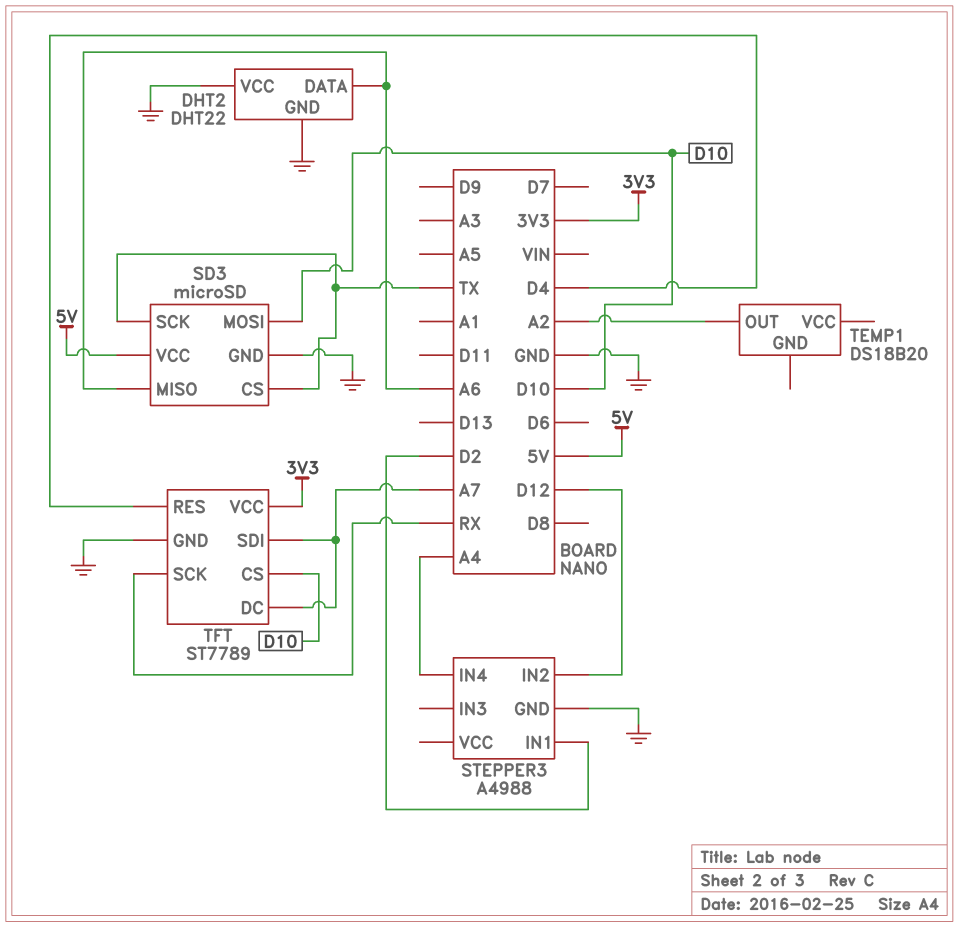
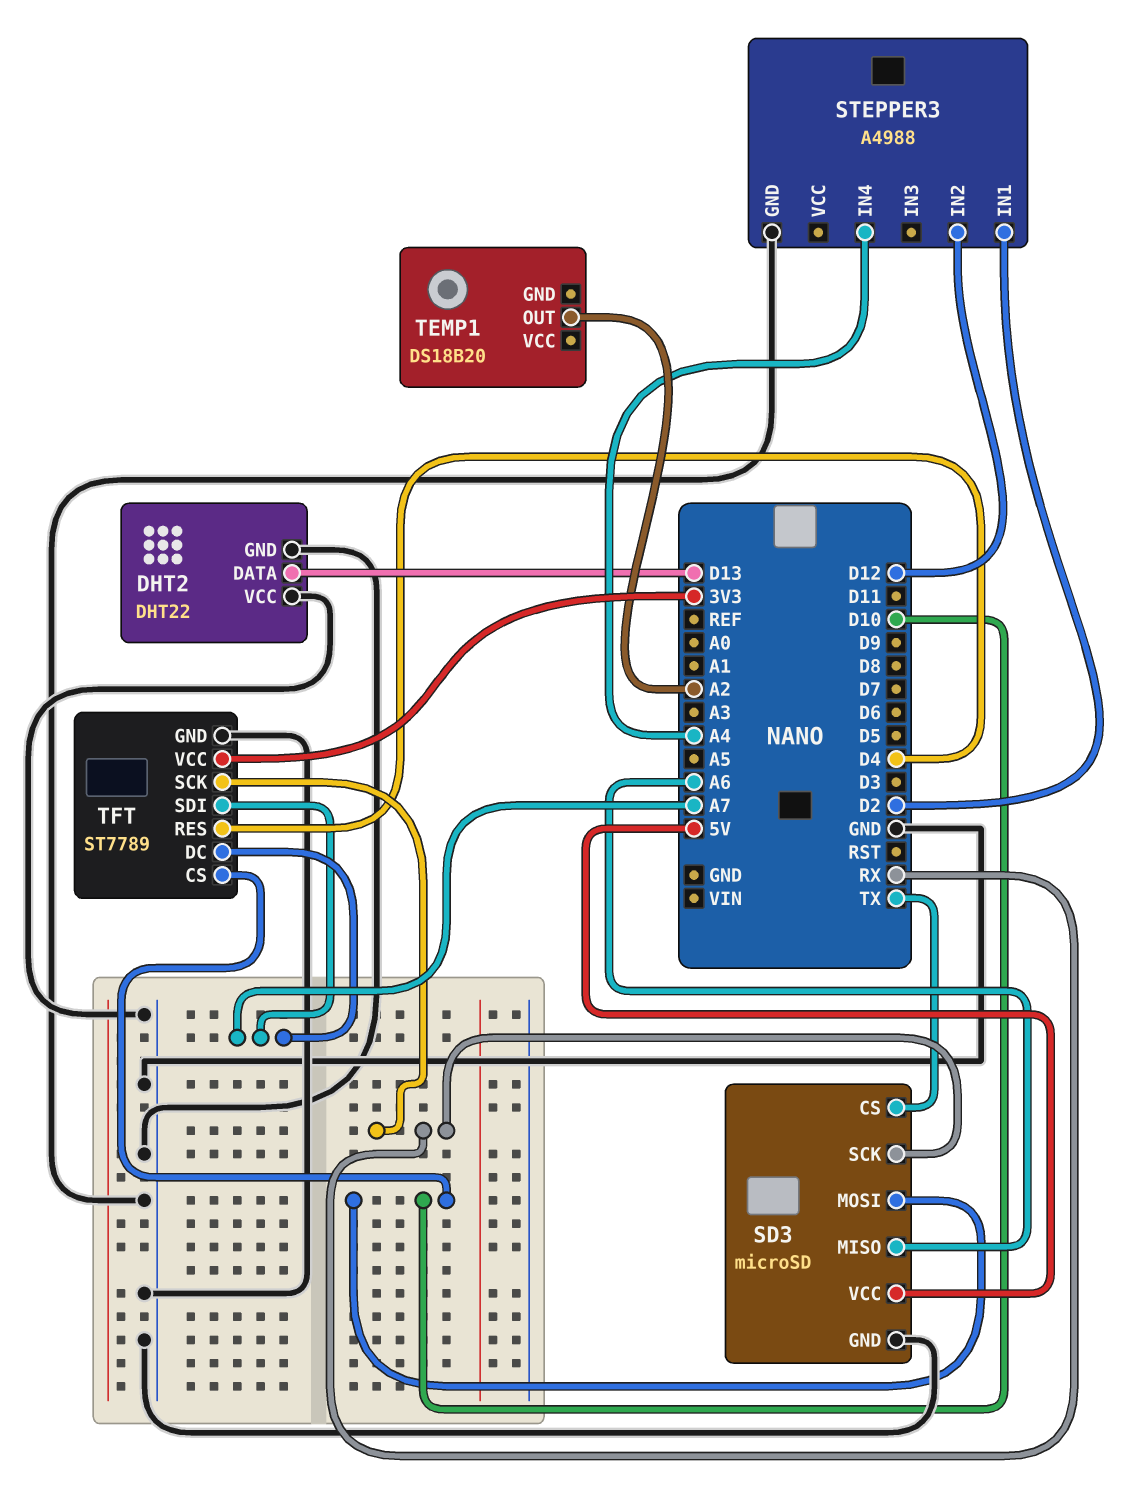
DHT2 pin DATA: A6 -> D13
SD3 pin SCK: TX -> RX

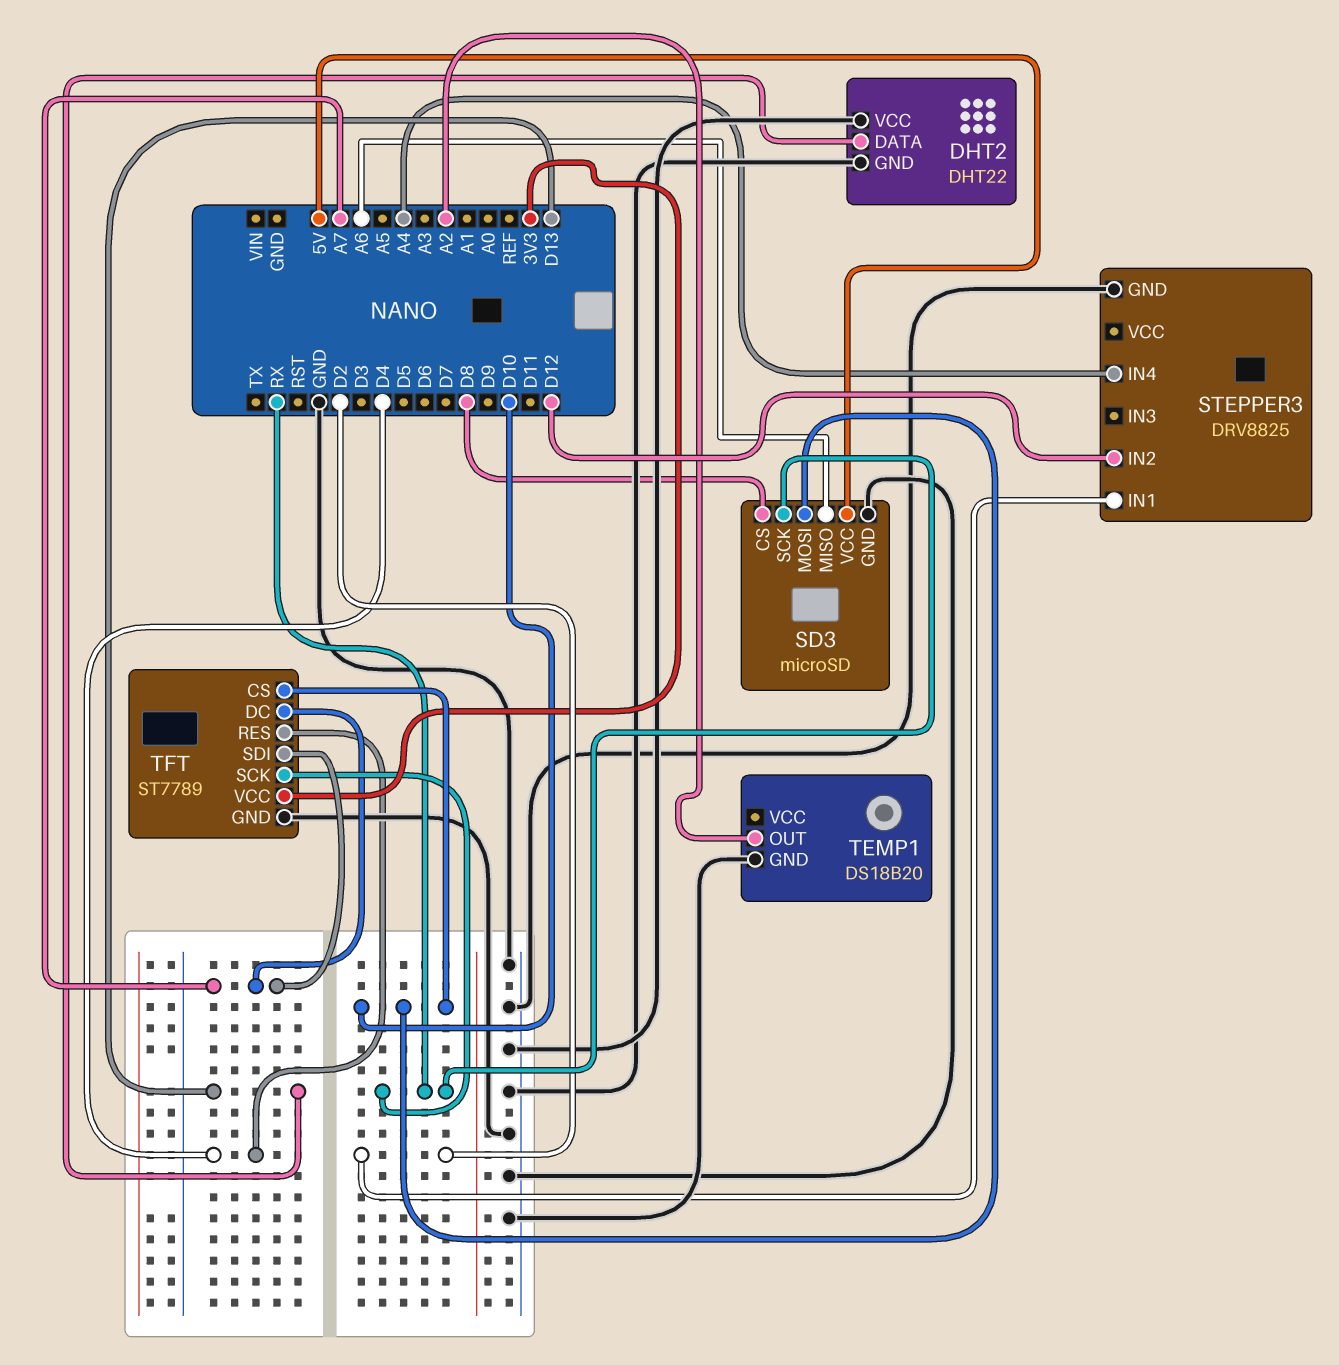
SD3 pin CS: TX -> D8
STEPPER3: A4988 -> DRV8825
TEMP1 pin GND: none -> GND

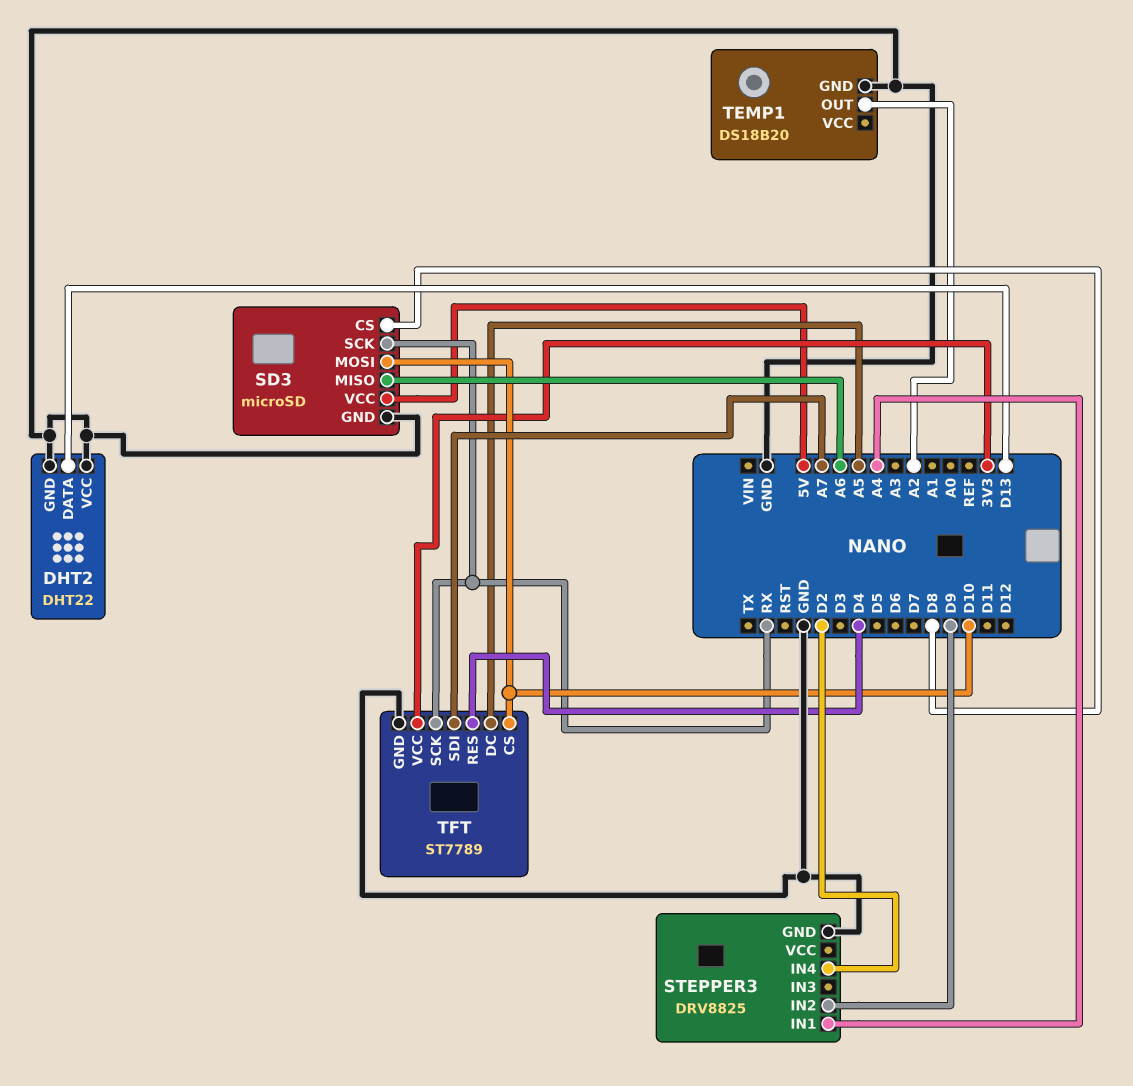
STEPPER3 pin IN1: D2 -> A4
STEPPER3 pin IN2: D12 -> D9
STEPPER3 pin IN4: A4 -> D2
TFT pin DC: A7 -> A5

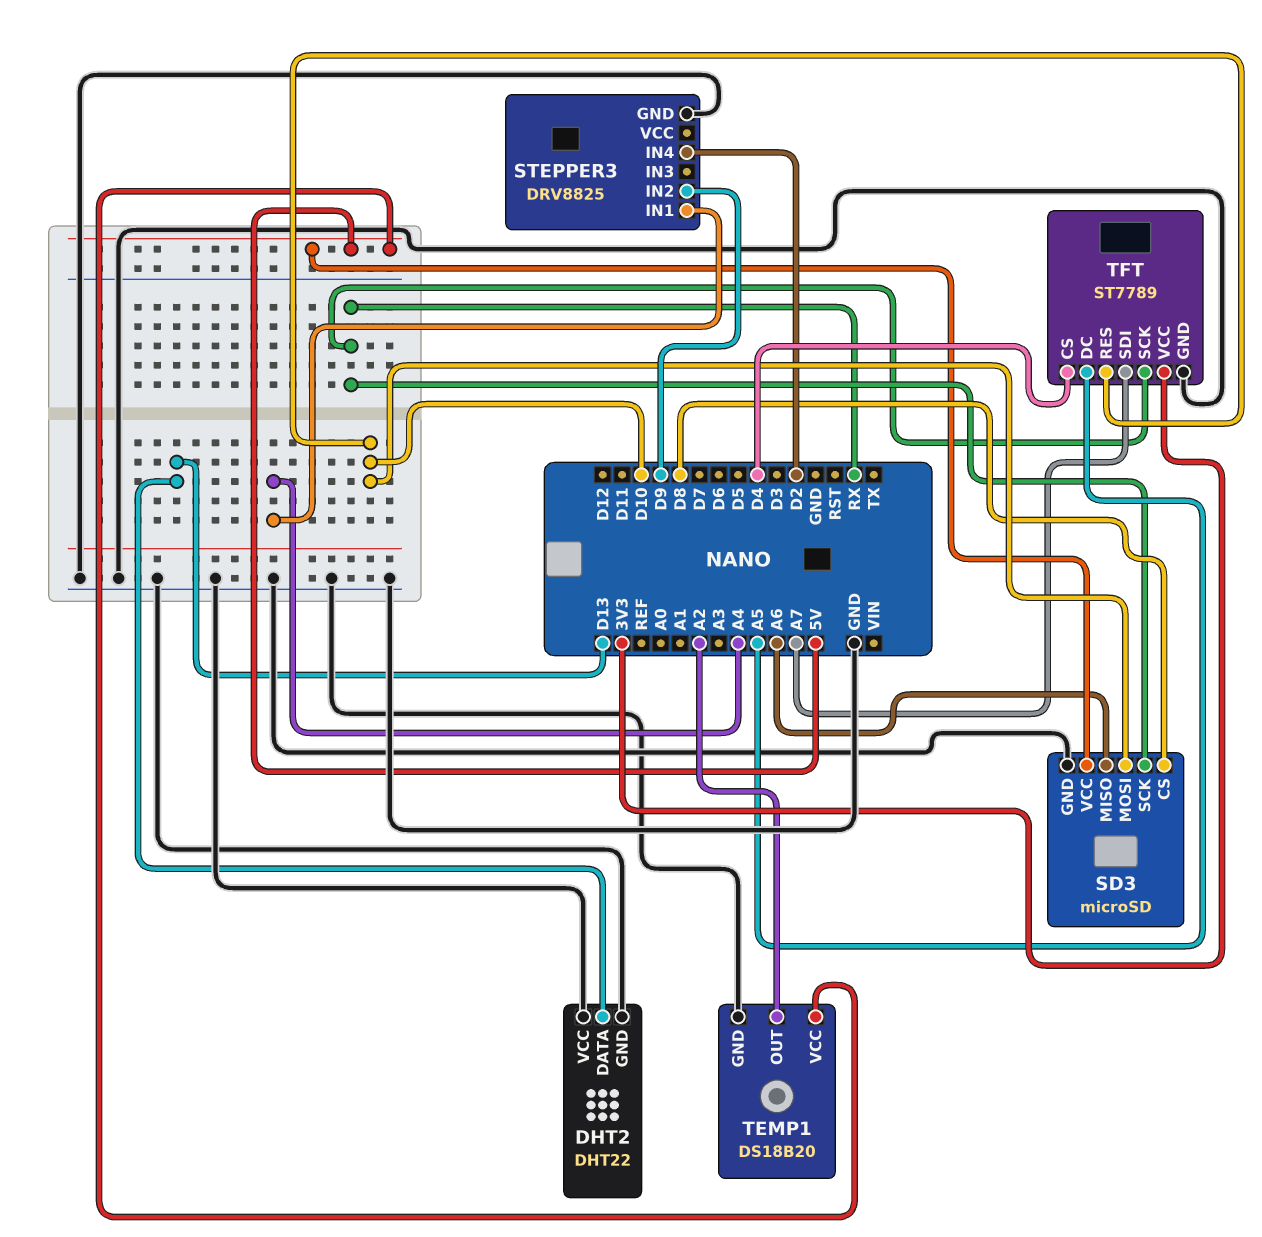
TEMP1 pin VCC: none -> 5V
TFT pin CS: D10 -> D4
TFT pin RES: D4 -> D10

